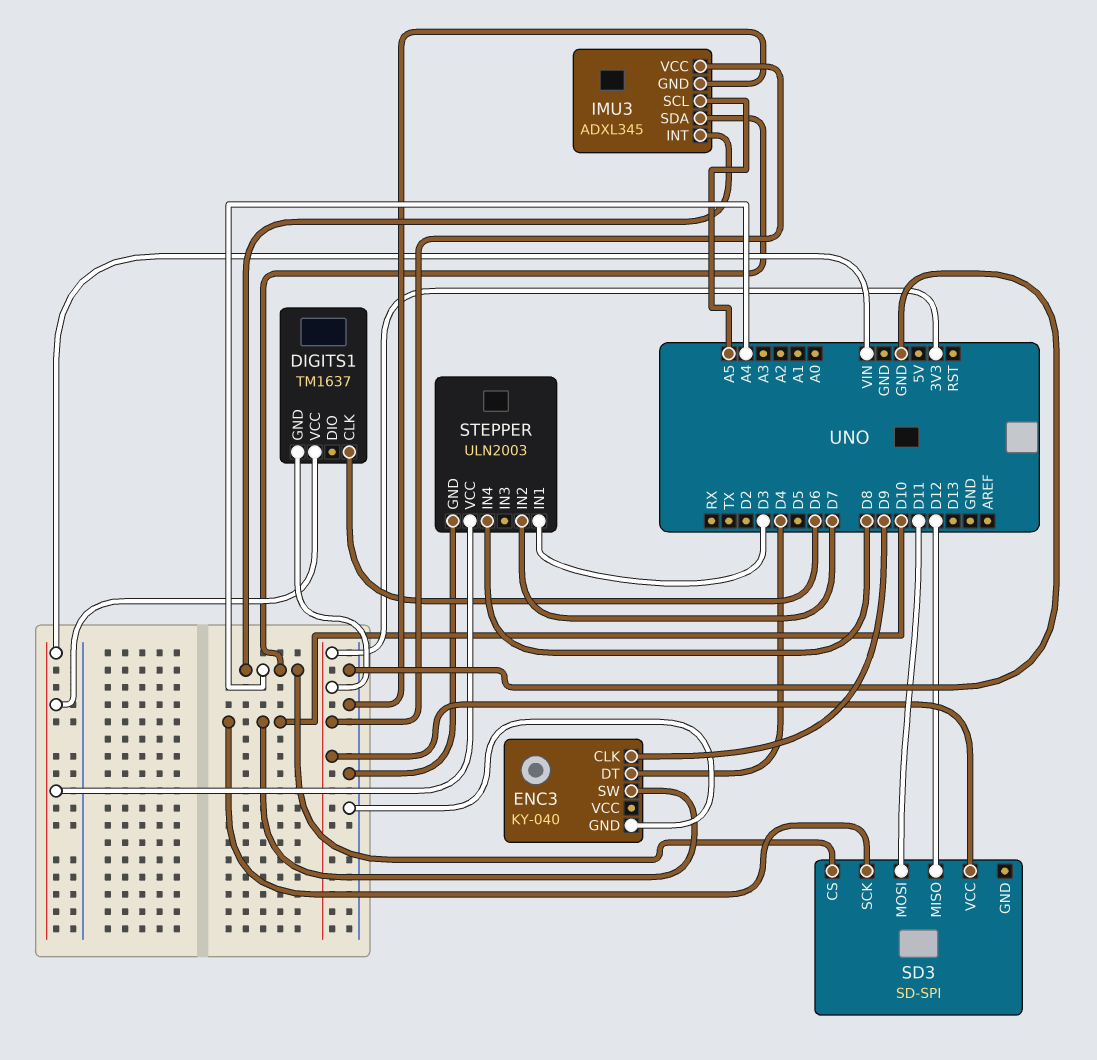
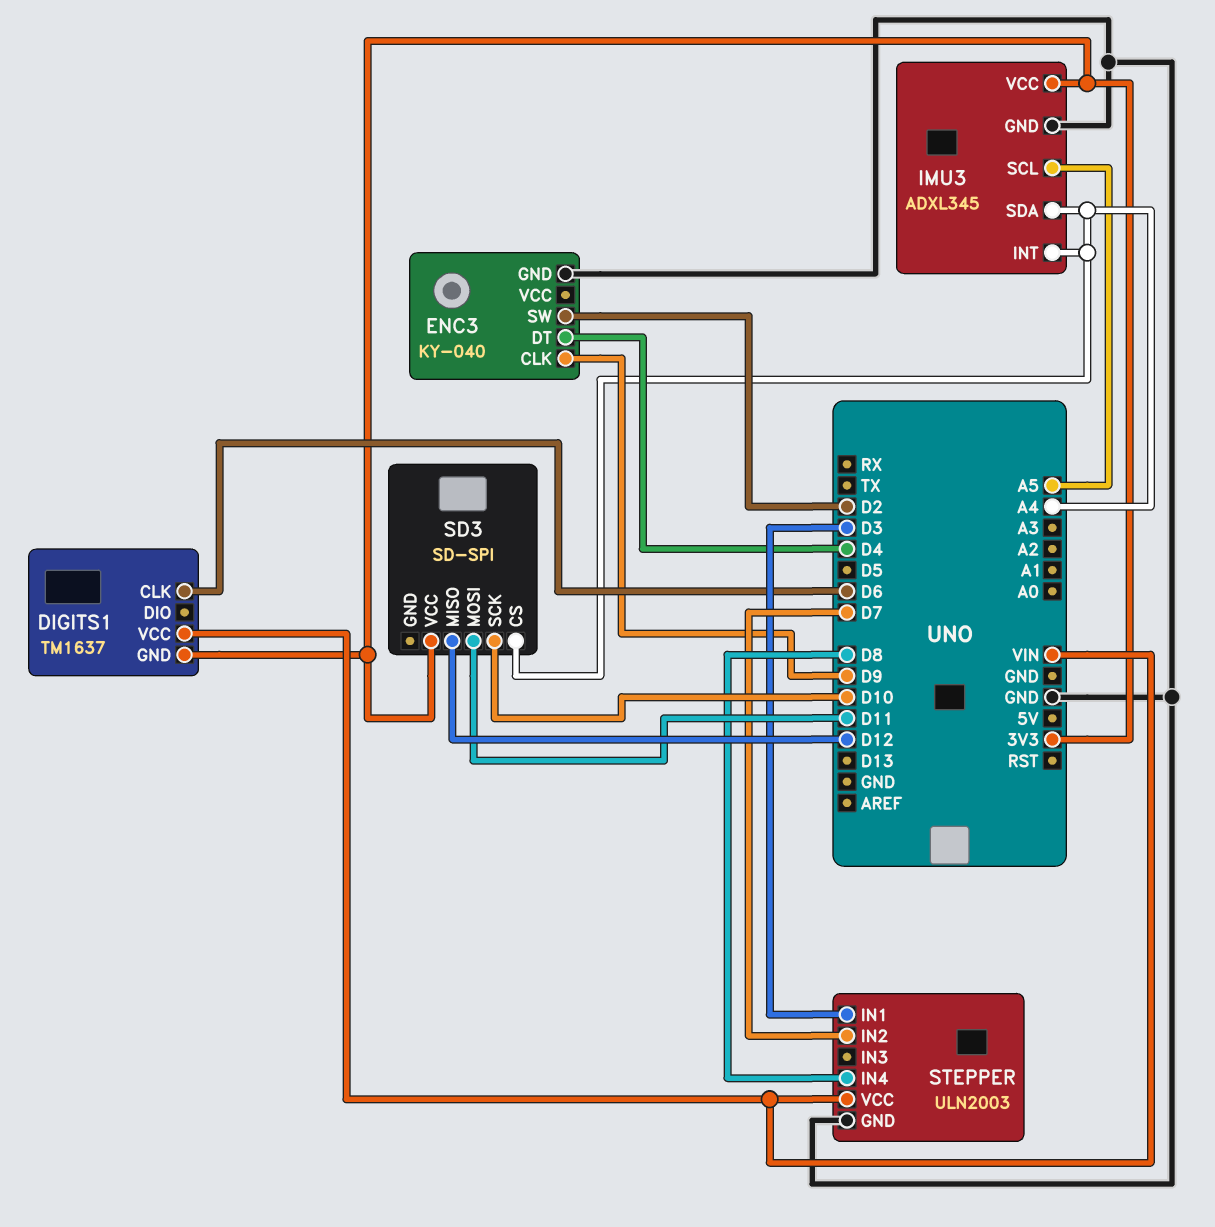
ENC3 pin SW: D10 -> D2

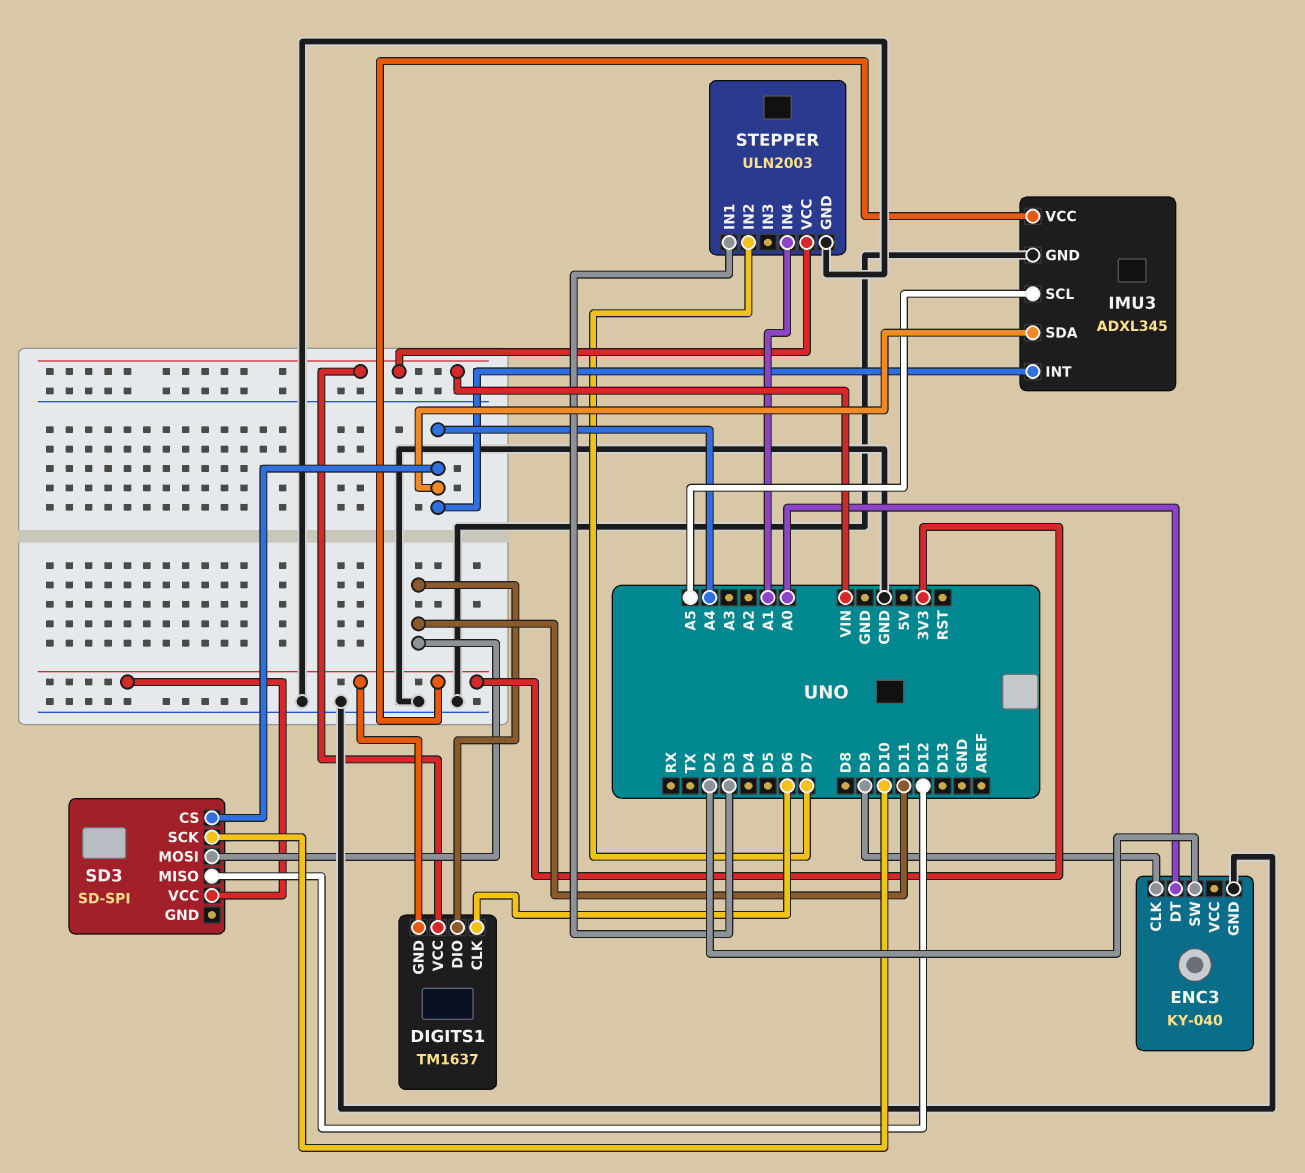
DIGITS1 pin DIO: none -> D11
ENC3 pin DT: D4 -> A0
STEPPER pin IN4: D8 -> A1

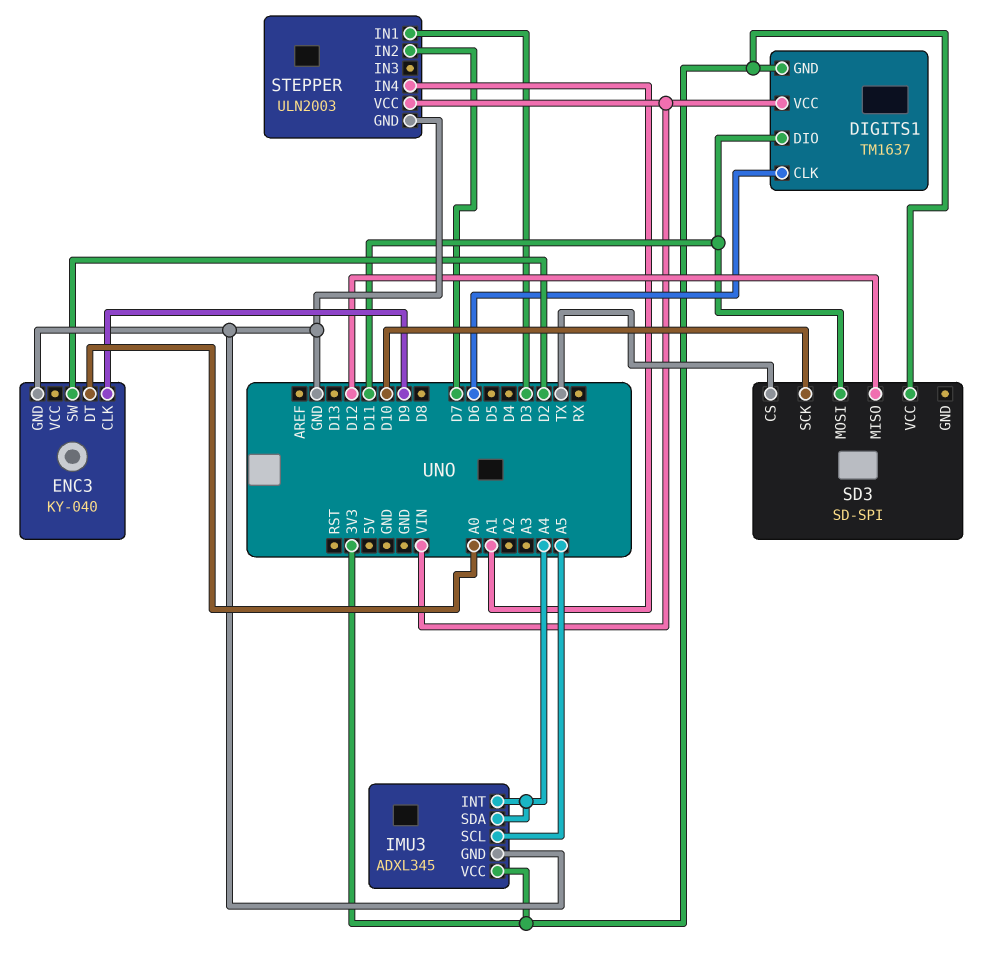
SD3 pin CS: A4 -> TX

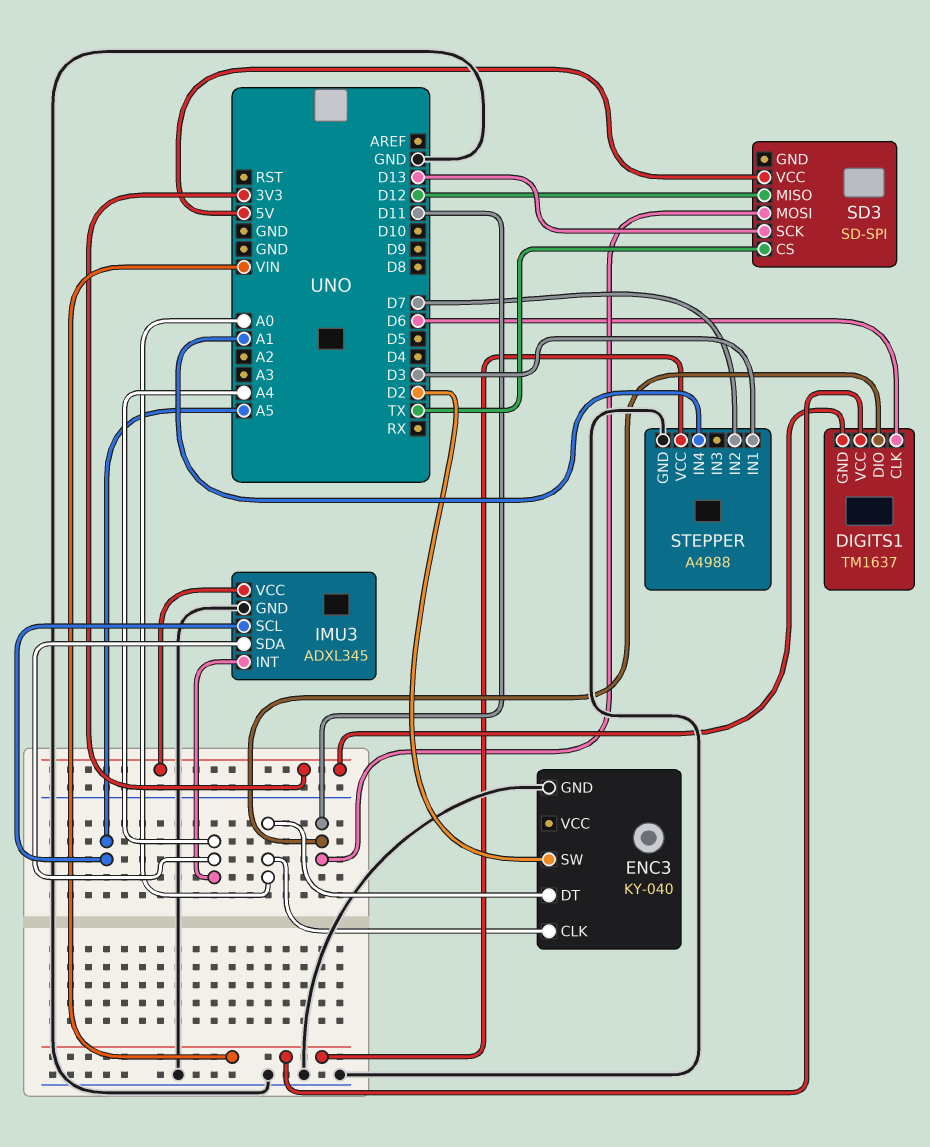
ENC3 pin CLK: D9 -> A0
SD3 pin SCK: D10 -> D13
SD3 pin VCC: 3V3 -> 5V
STEPPER: ULN2003 -> A4988

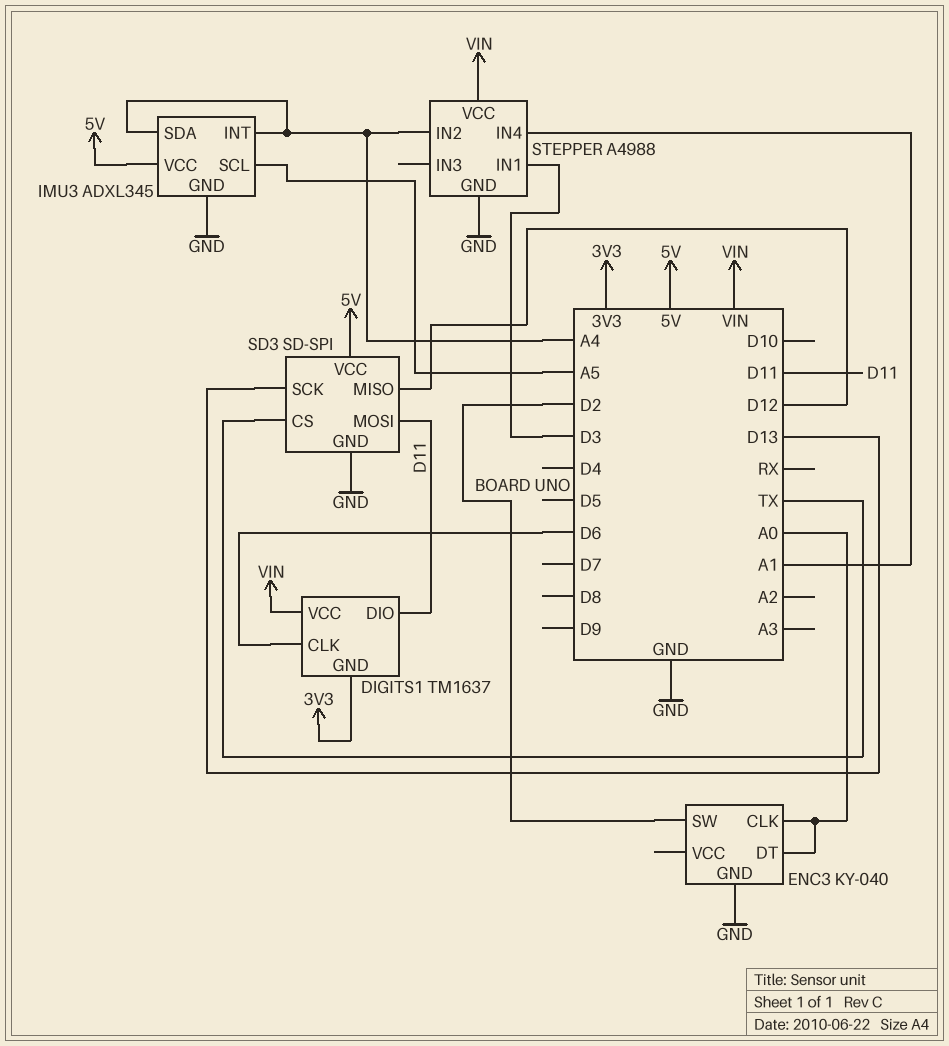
IMU3 pin VCC: 3V3 -> 5V
SD3 pin GND: none -> GND
STEPPER pin IN2: D7 -> A4

